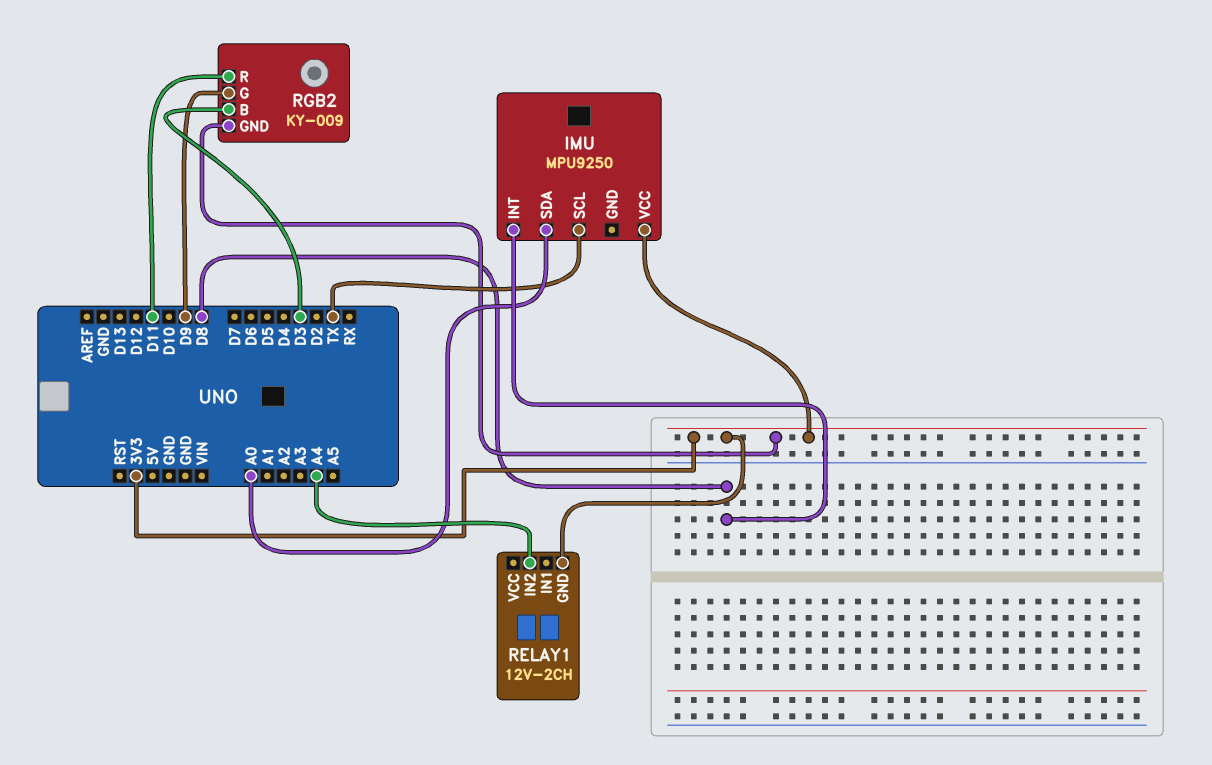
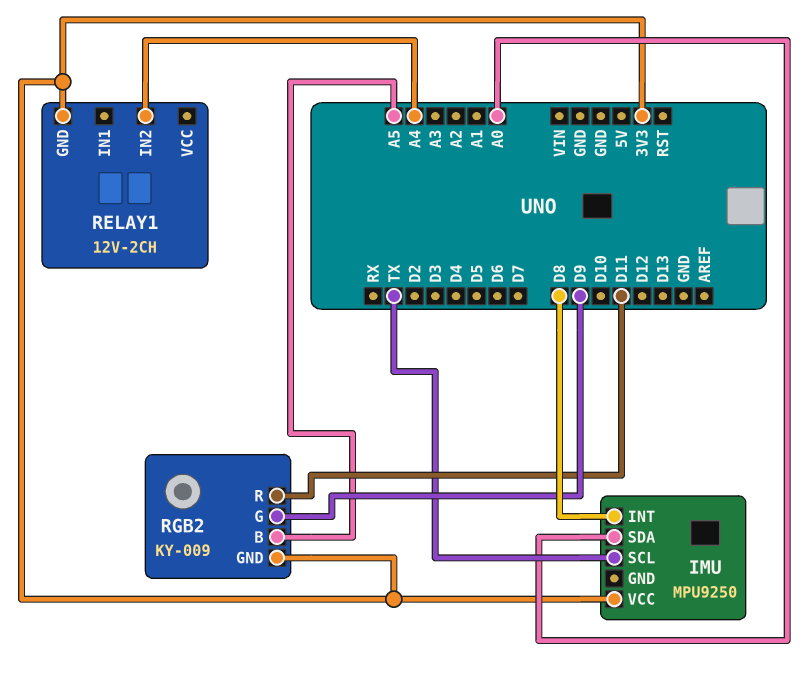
RGB2 pin B: D3 -> A5

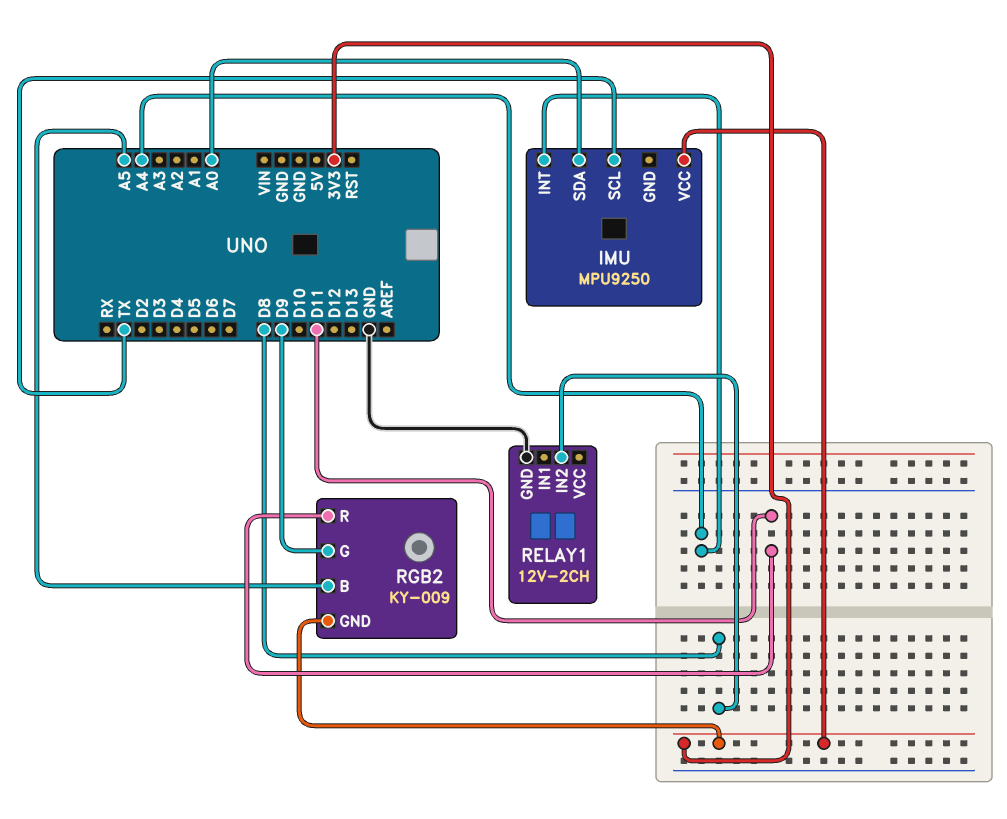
IMU pin INT: D8 -> A4
RELAY1 pin GND: 3V3 -> GND
RELAY1 pin IN2: A4 -> D8

